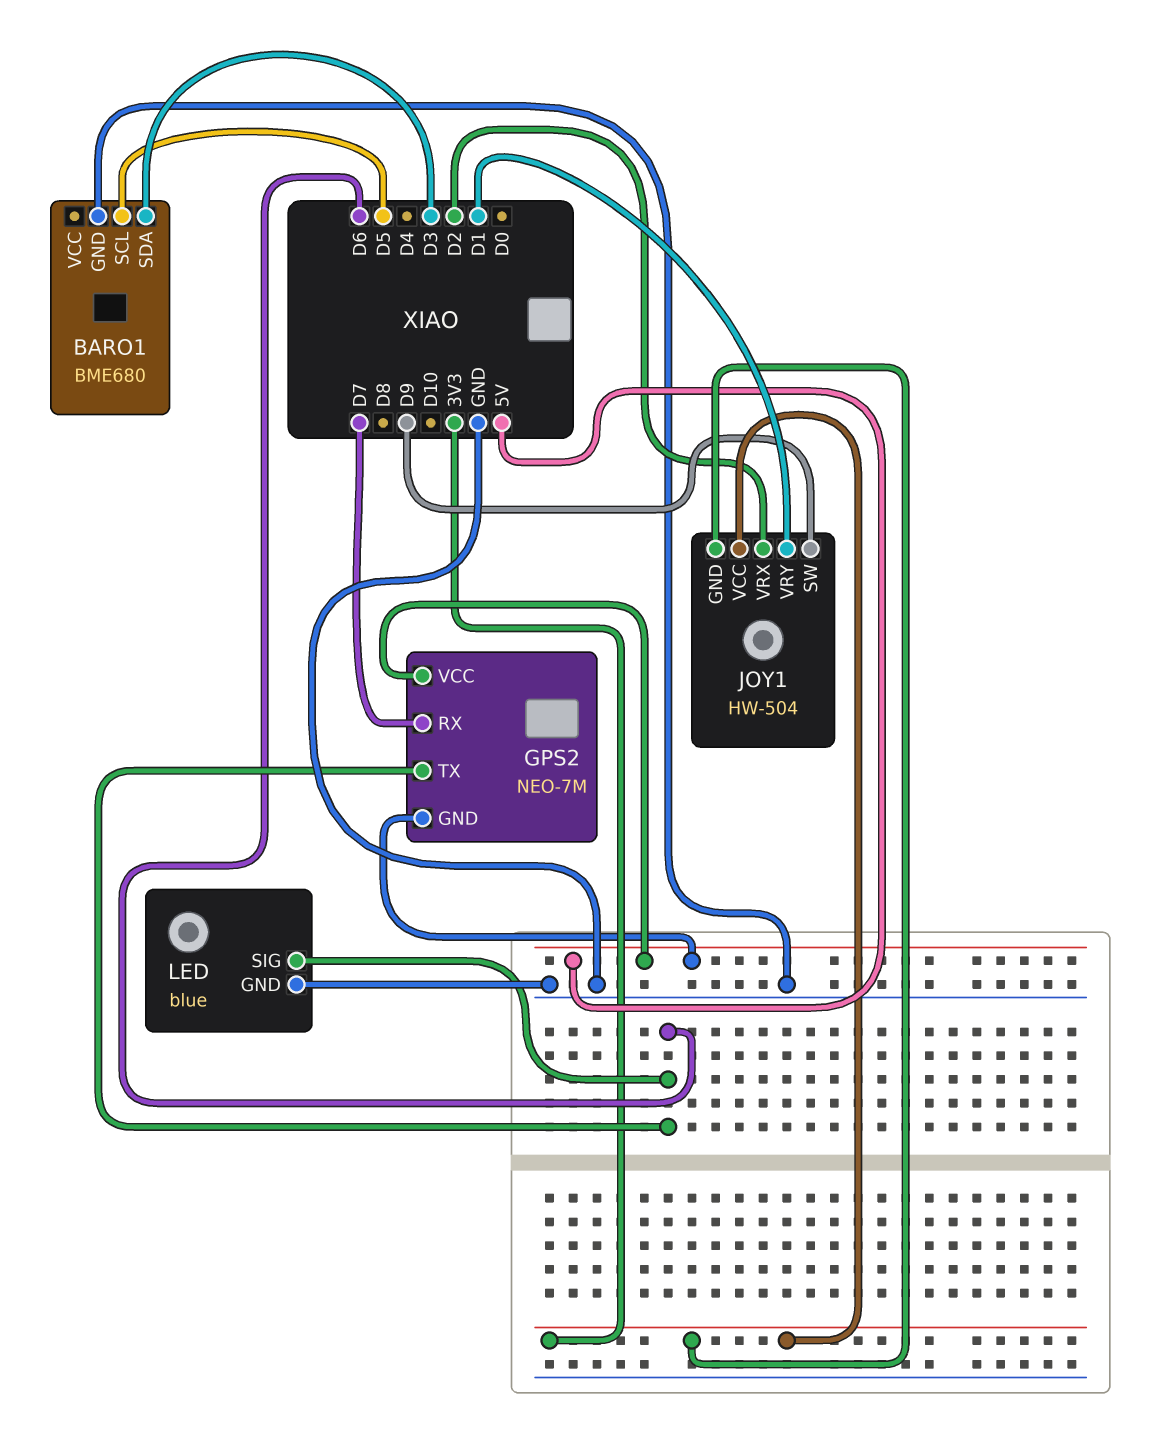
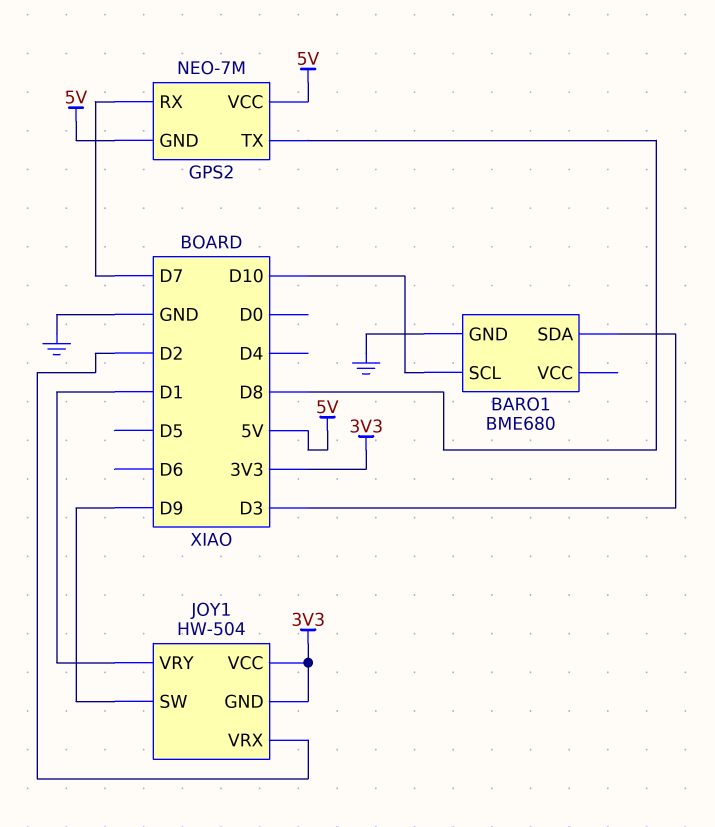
BARO1 pin SCL: D5 -> D10
GPS2 pin TX: D6 -> D8
LED: blue -> none
LED pin GND: GND -> none
LED pin SIG: D6 -> none

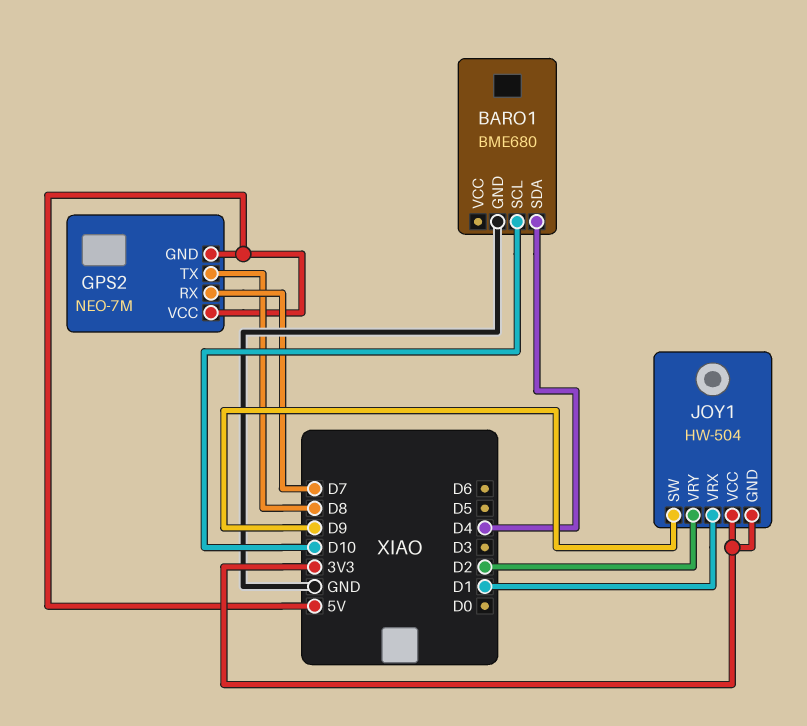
BARO1 pin SDA: D3 -> D4
JOY1 pin VRX: D2 -> D1
JOY1 pin VRY: D1 -> D2

